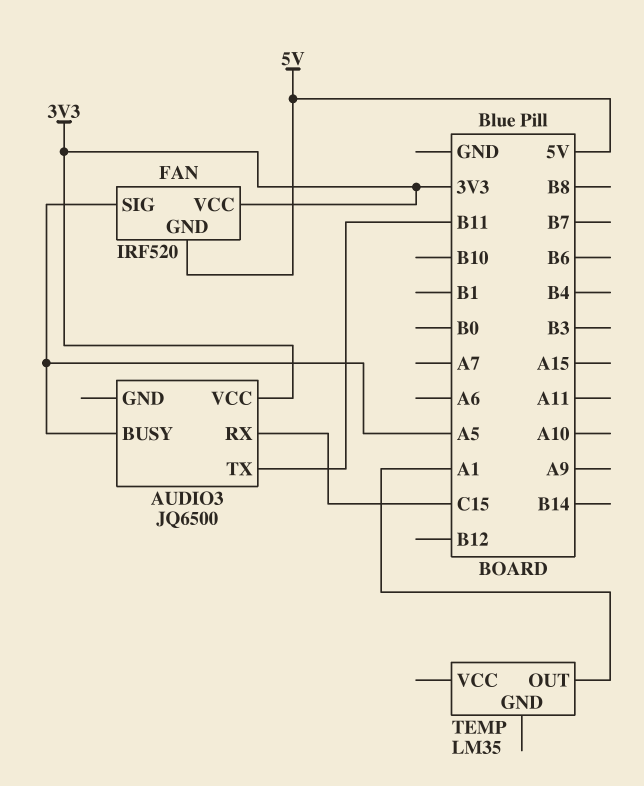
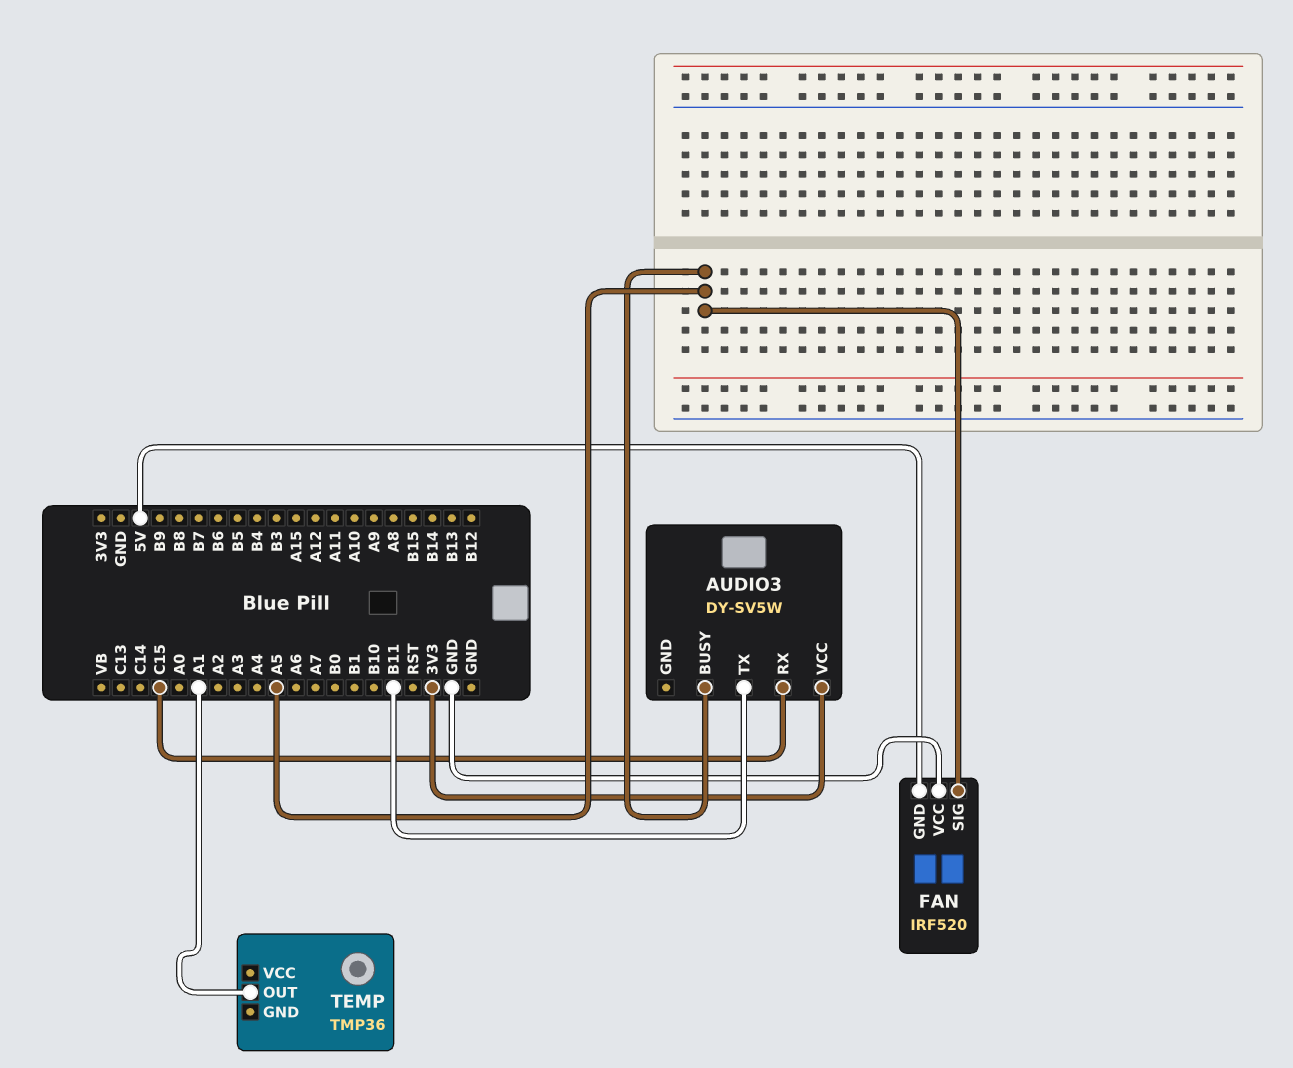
AUDIO3: JQ6500 -> DY-SV5W
FAN pin VCC: 3V3 -> GND
TEMP: LM35 -> TMP36

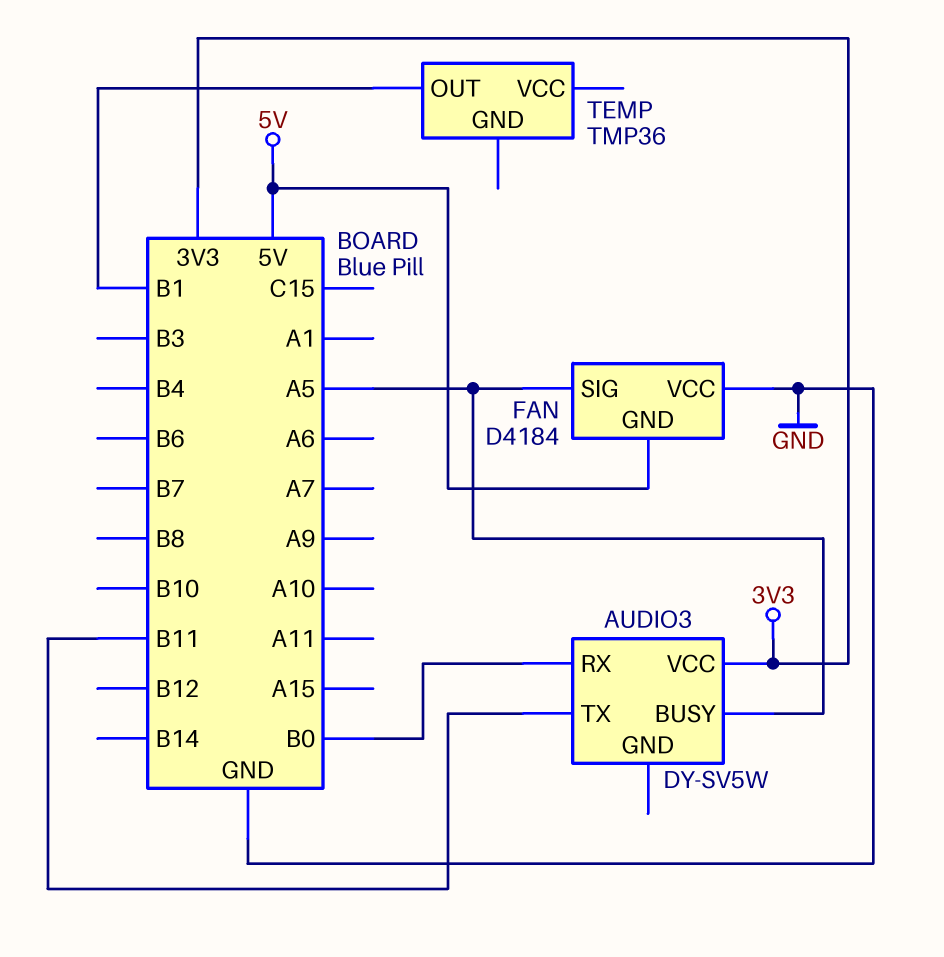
AUDIO3 pin RX: C15 -> B0
FAN: IRF520 -> D4184
TEMP pin OUT: A1 -> B1

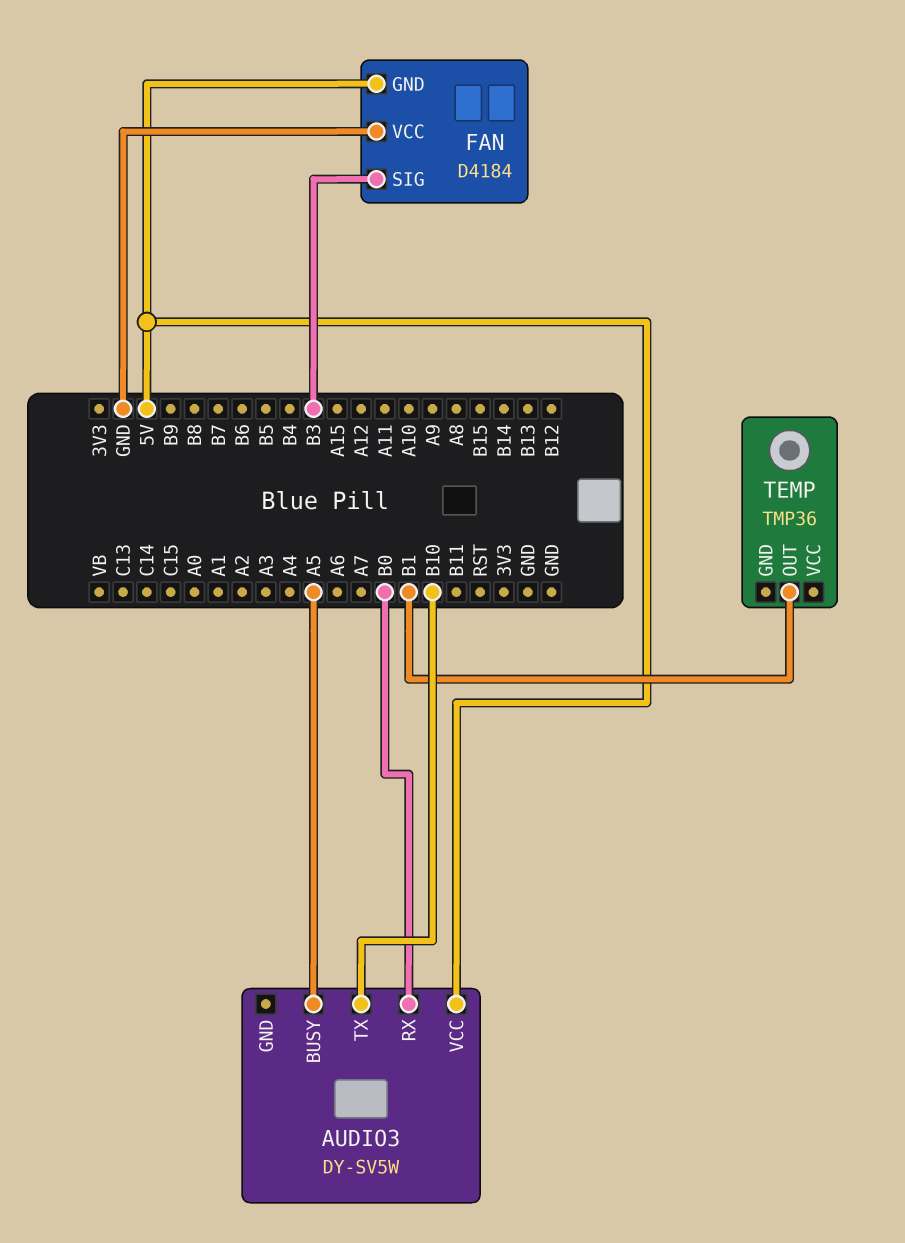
AUDIO3 pin TX: B11 -> B10
AUDIO3 pin VCC: 3V3 -> 5V
FAN pin SIG: A5 -> B3

